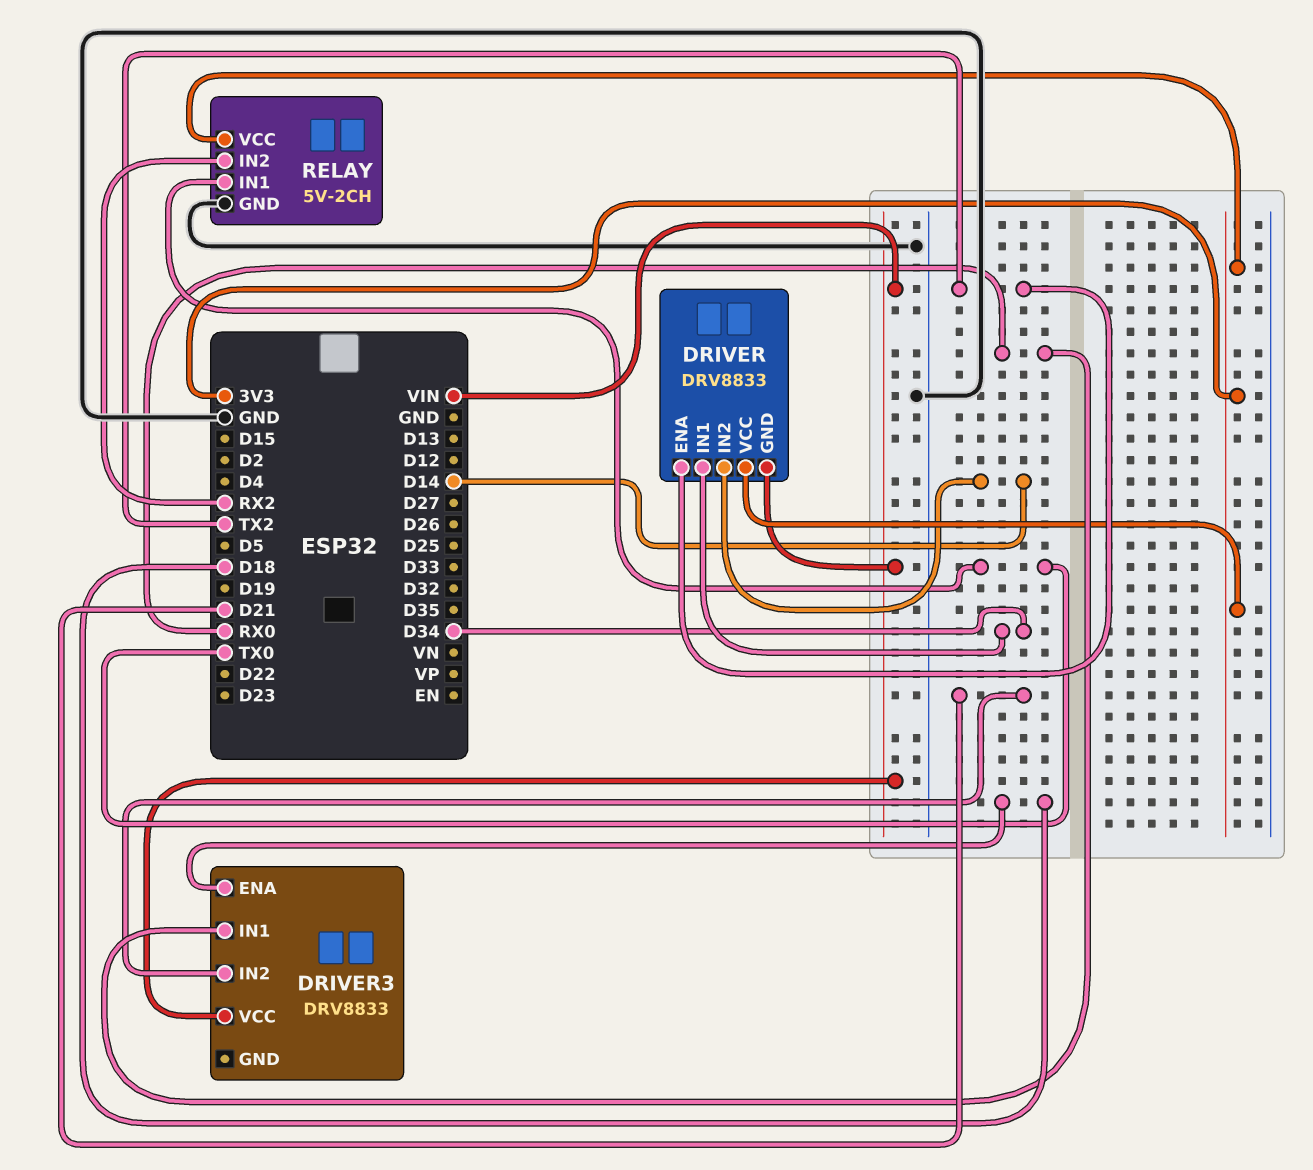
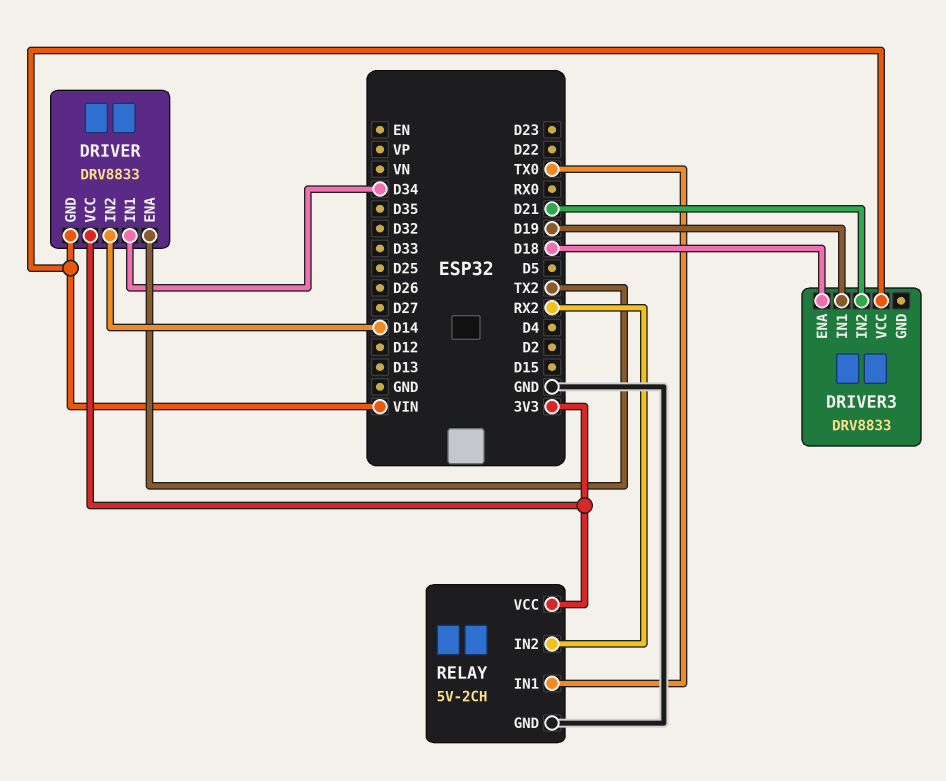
DRIVER3 pin IN1: RX0 -> D19

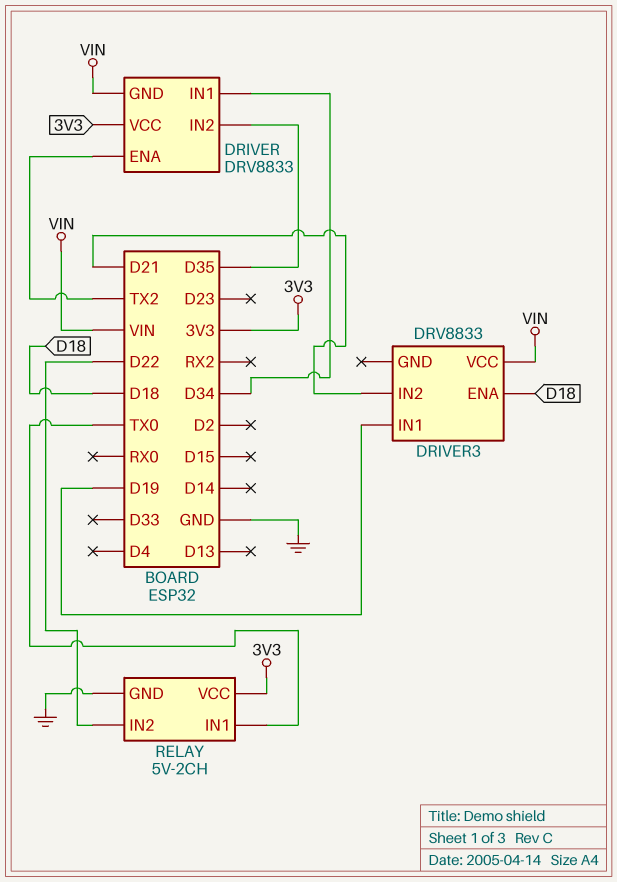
DRIVER pin IN2: D14 -> D35
RELAY pin IN2: RX2 -> D22

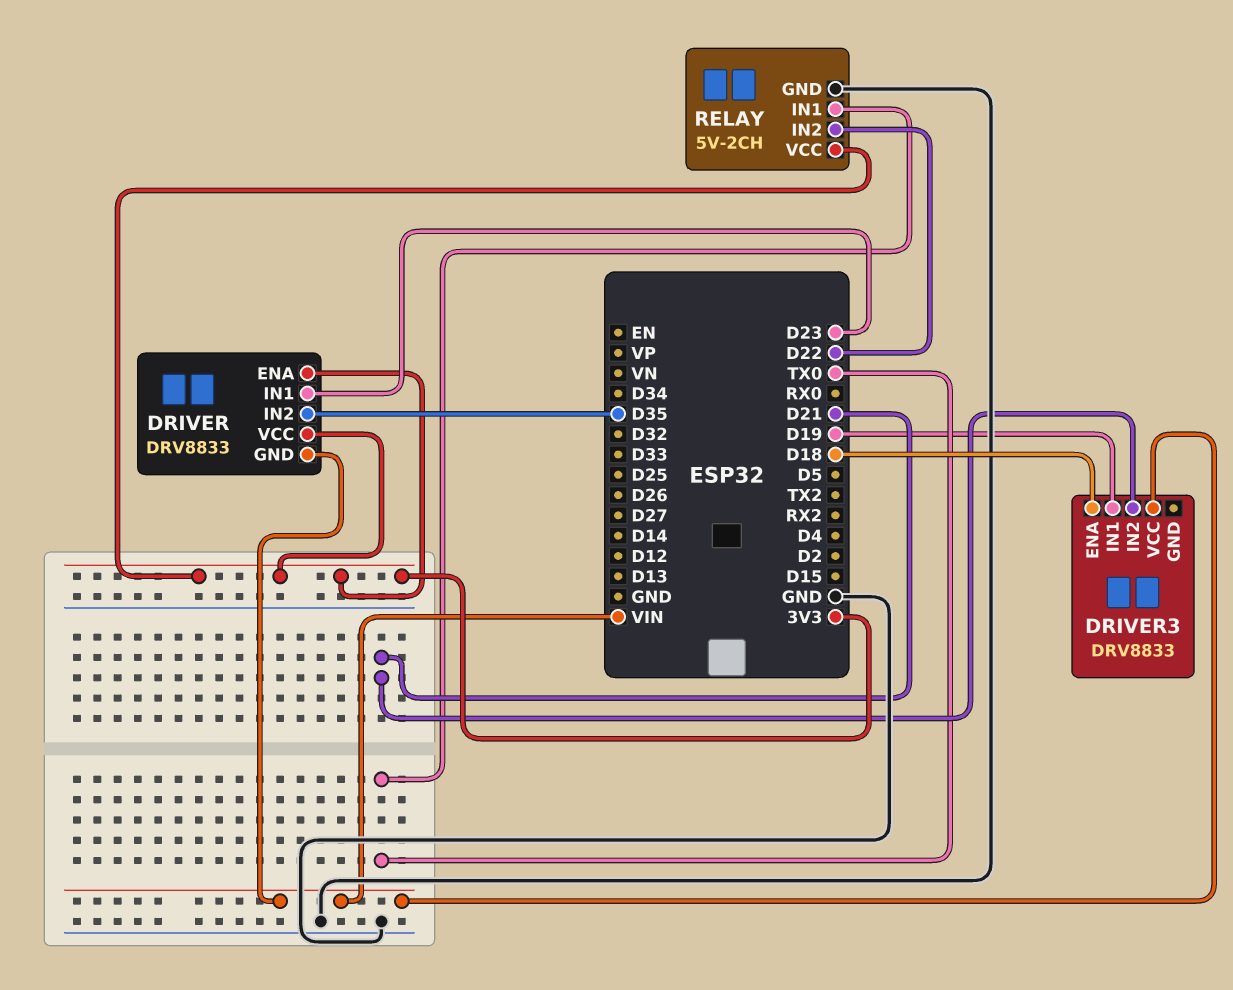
DRIVER pin ENA: TX2 -> 3V3
DRIVER pin IN1: D34 -> D23

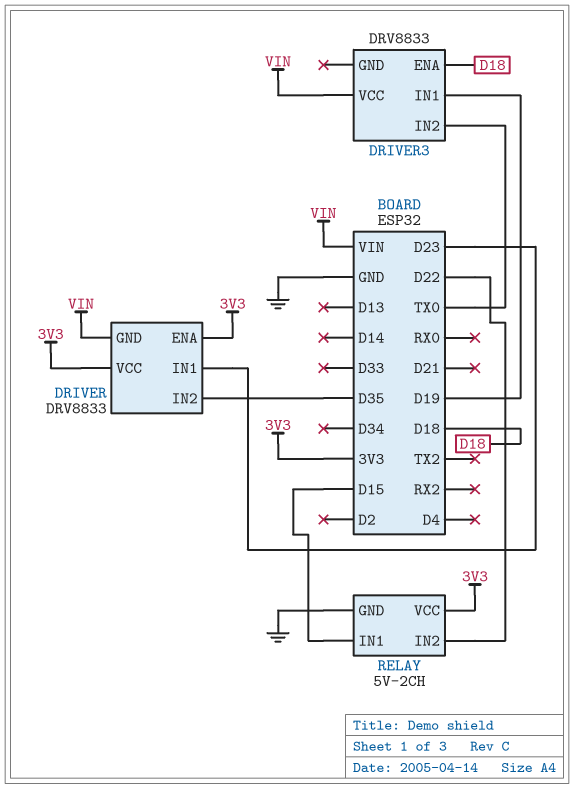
DRIVER3 pin IN2: D21 -> TX0
RELAY pin IN1: TX0 -> D15

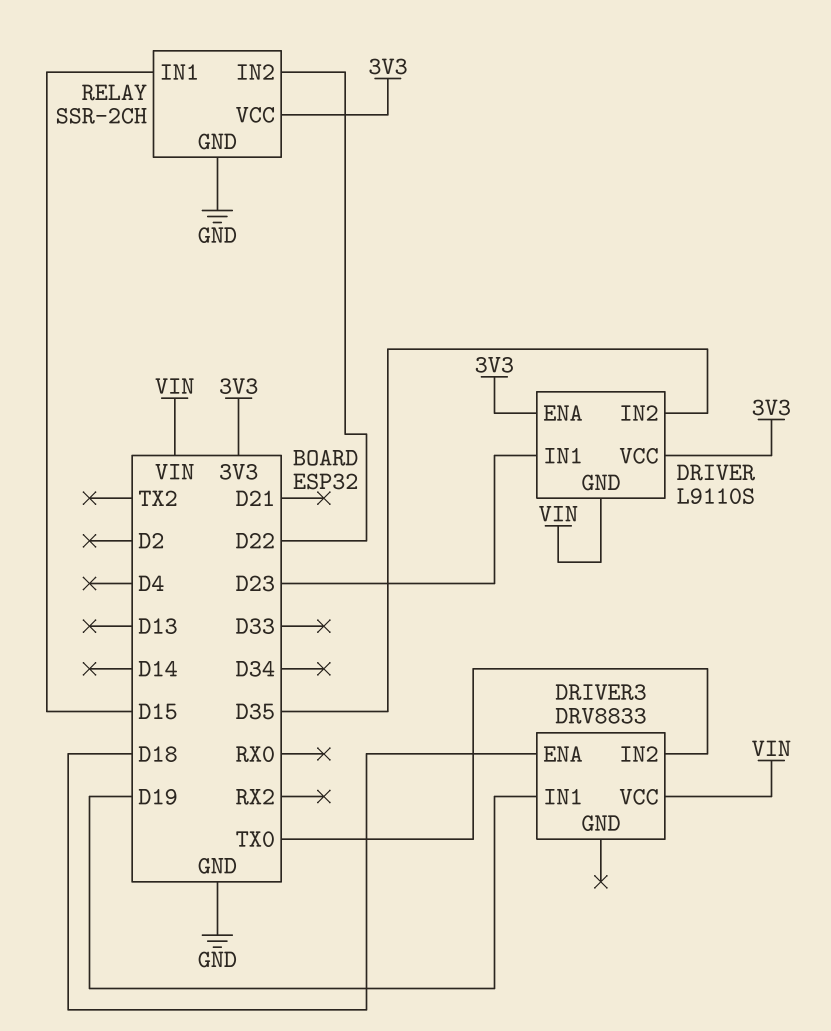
DRIVER: DRV8833 -> L9110S
RELAY: 5V-2CH -> SSR-2CH

